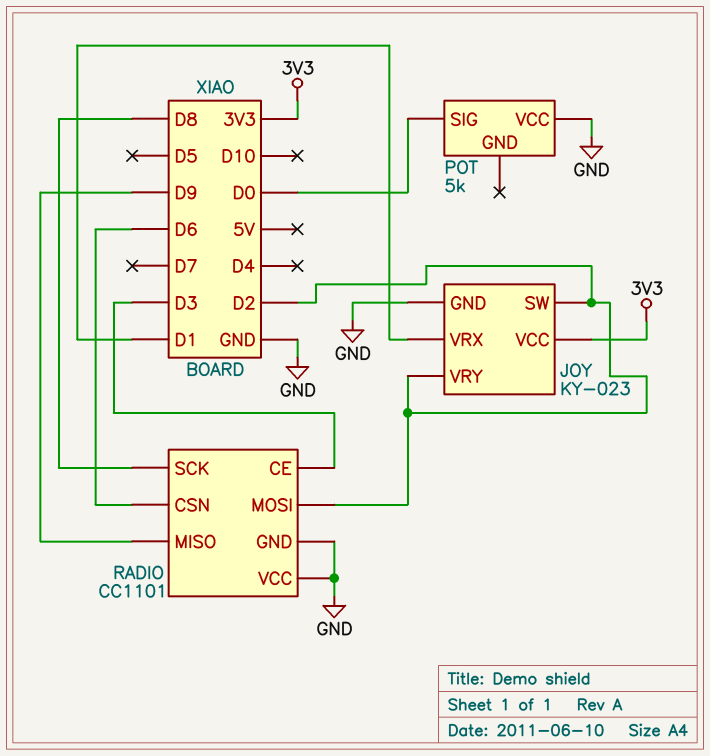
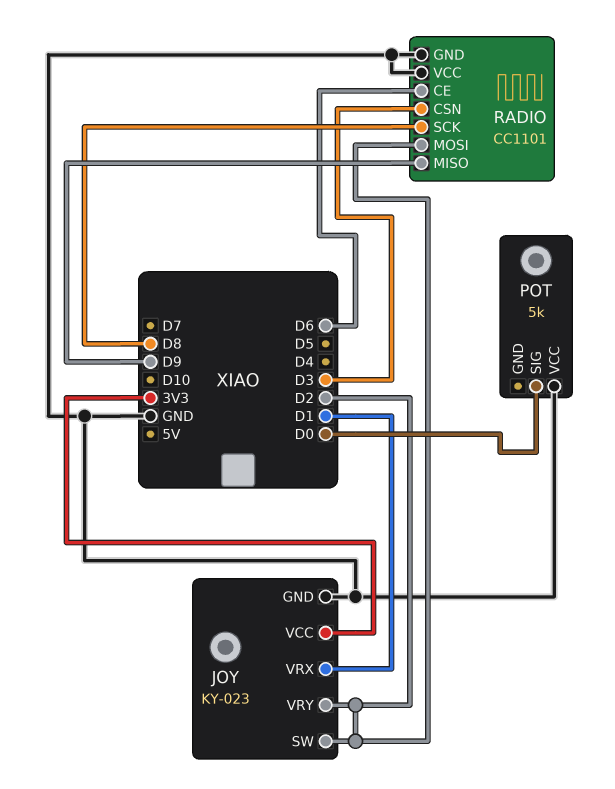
RADIO pin CE: D3 -> D6
RADIO pin CSN: D6 -> D3

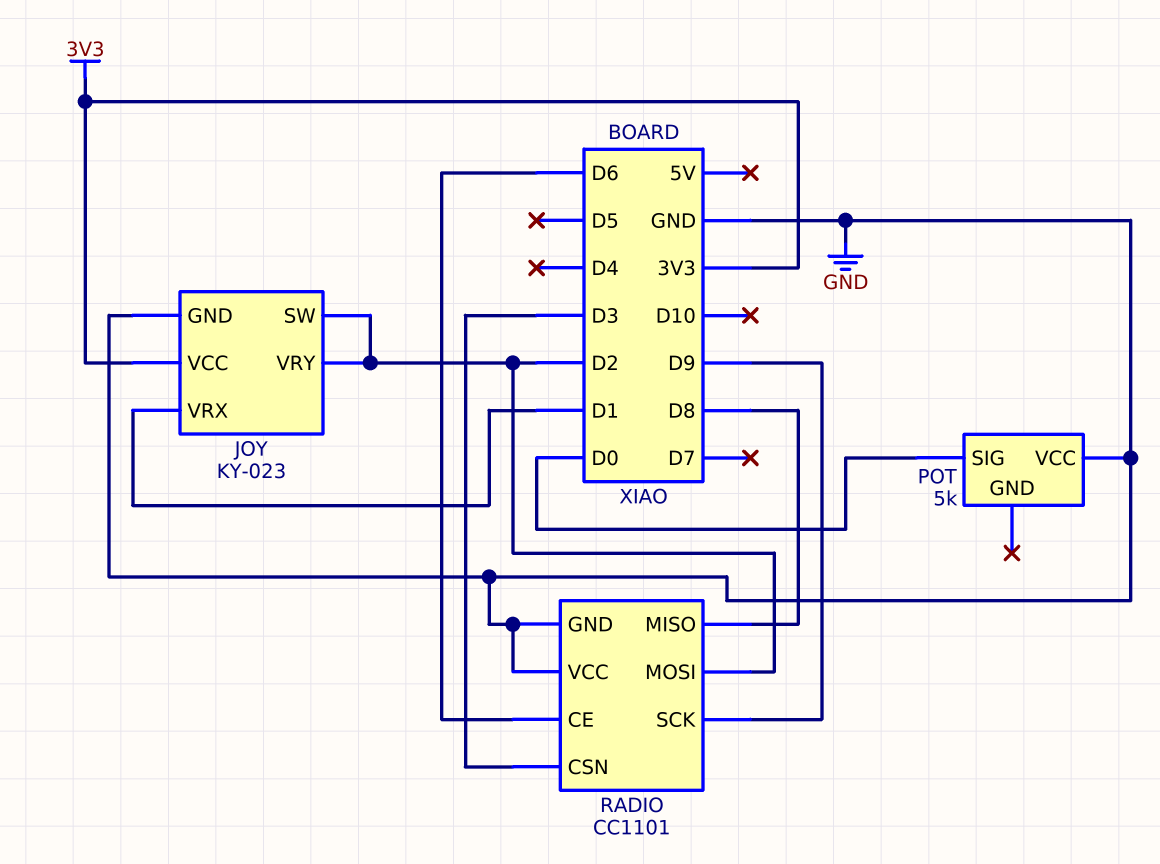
RADIO pin MISO: D9 -> D8
RADIO pin SCK: D8 -> D9

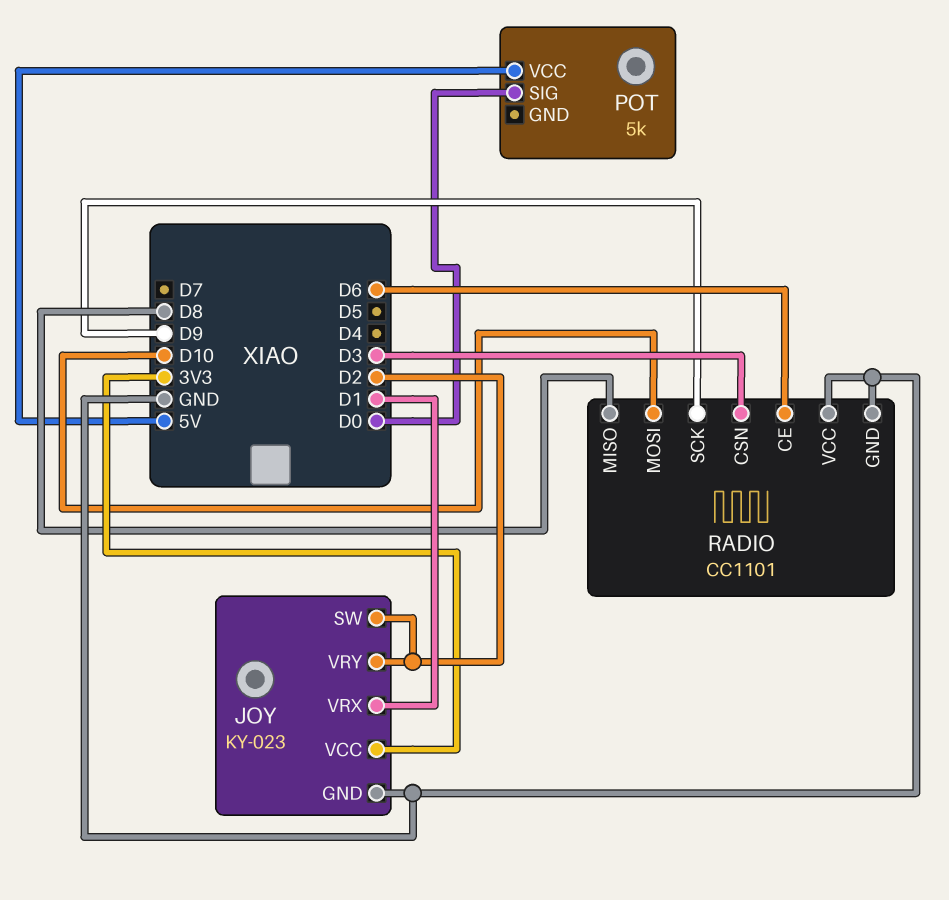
POT pin VCC: GND -> 5V
RADIO pin MOSI: D2 -> D10

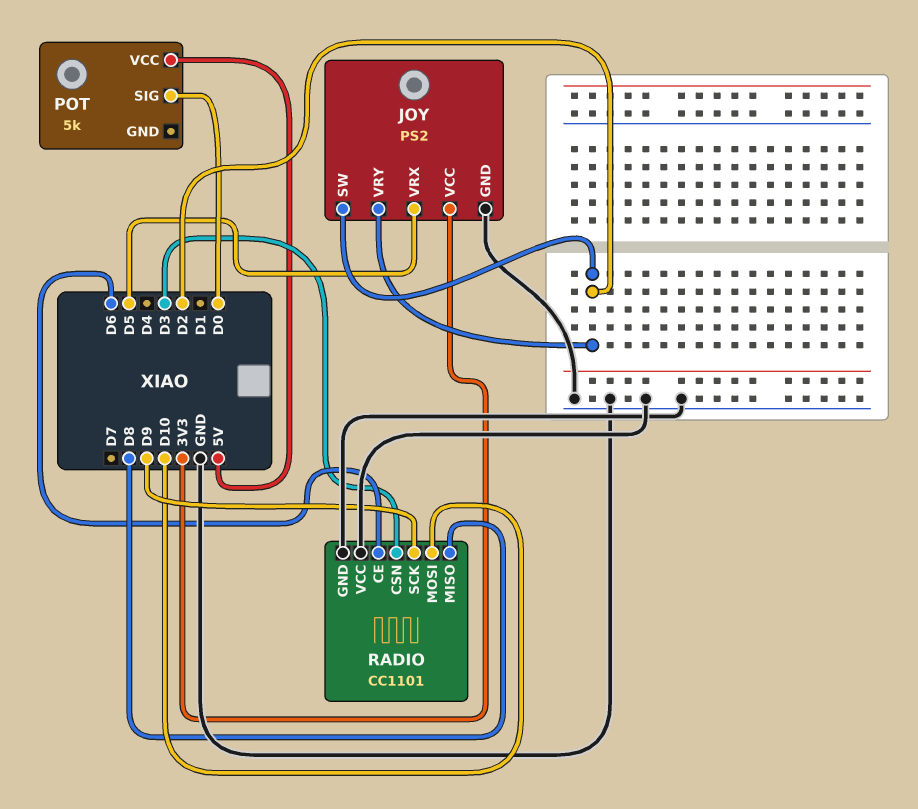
JOY: KY-023 -> PS2
JOY pin VRX: D1 -> D5

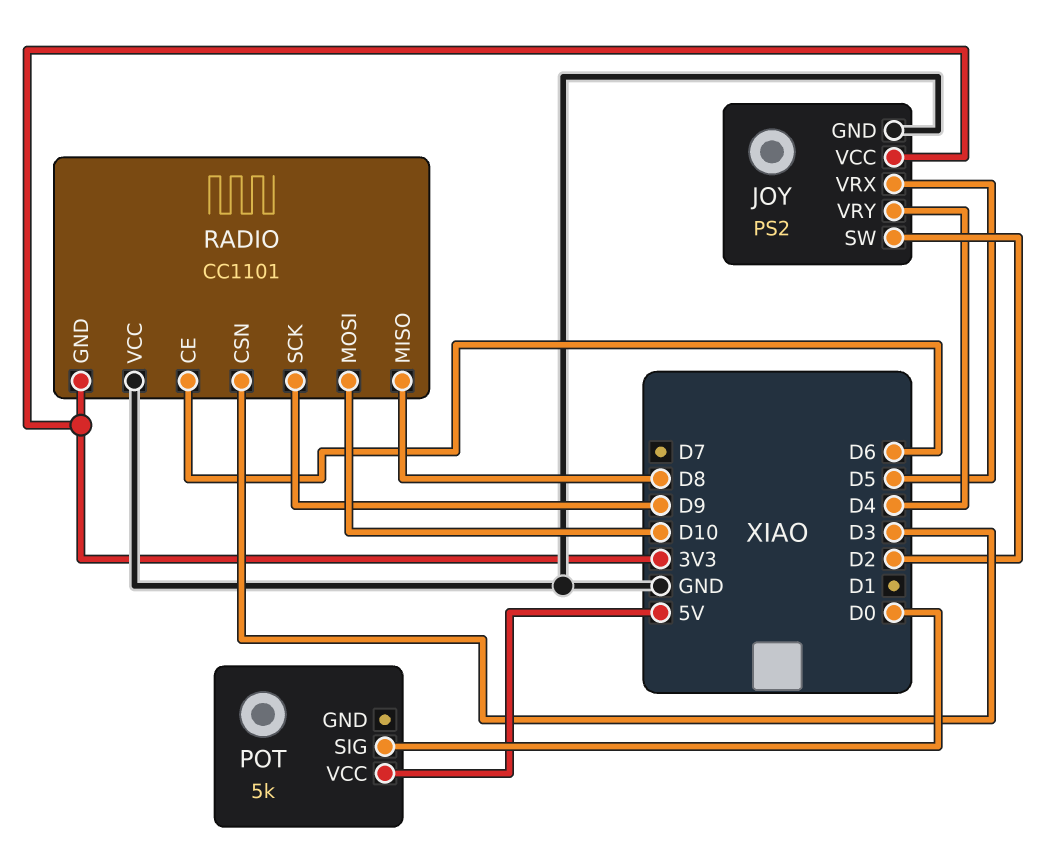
JOY pin VRY: D2 -> D4
RADIO pin GND: GND -> 3V3

